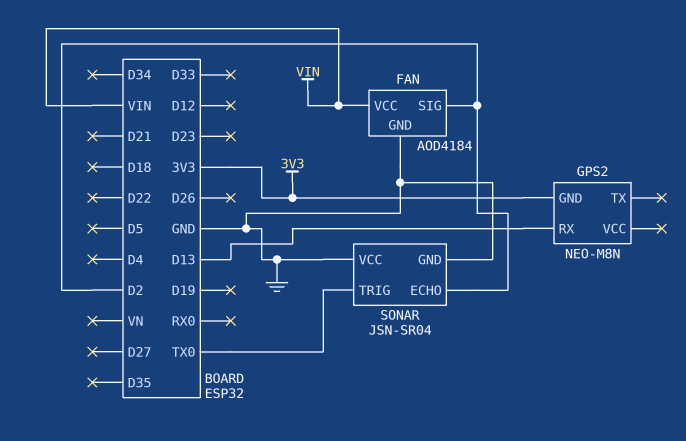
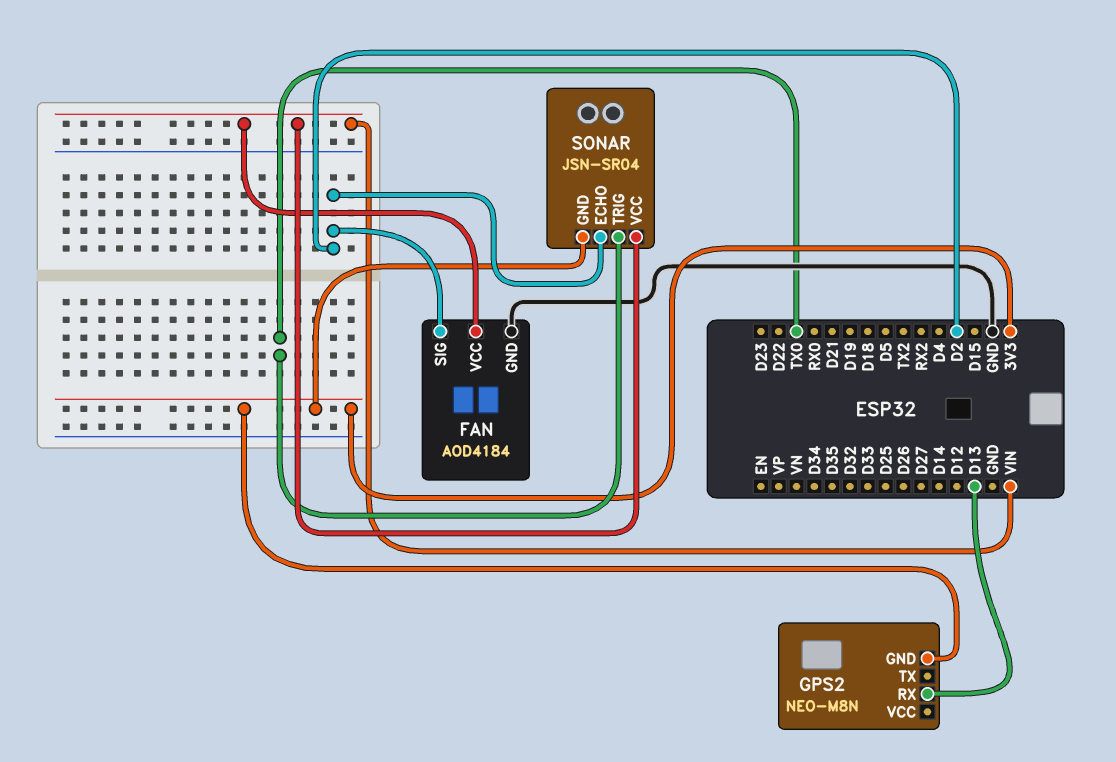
SONAR pin GND: GND -> 3V3
SONAR pin VCC: GND -> VIN

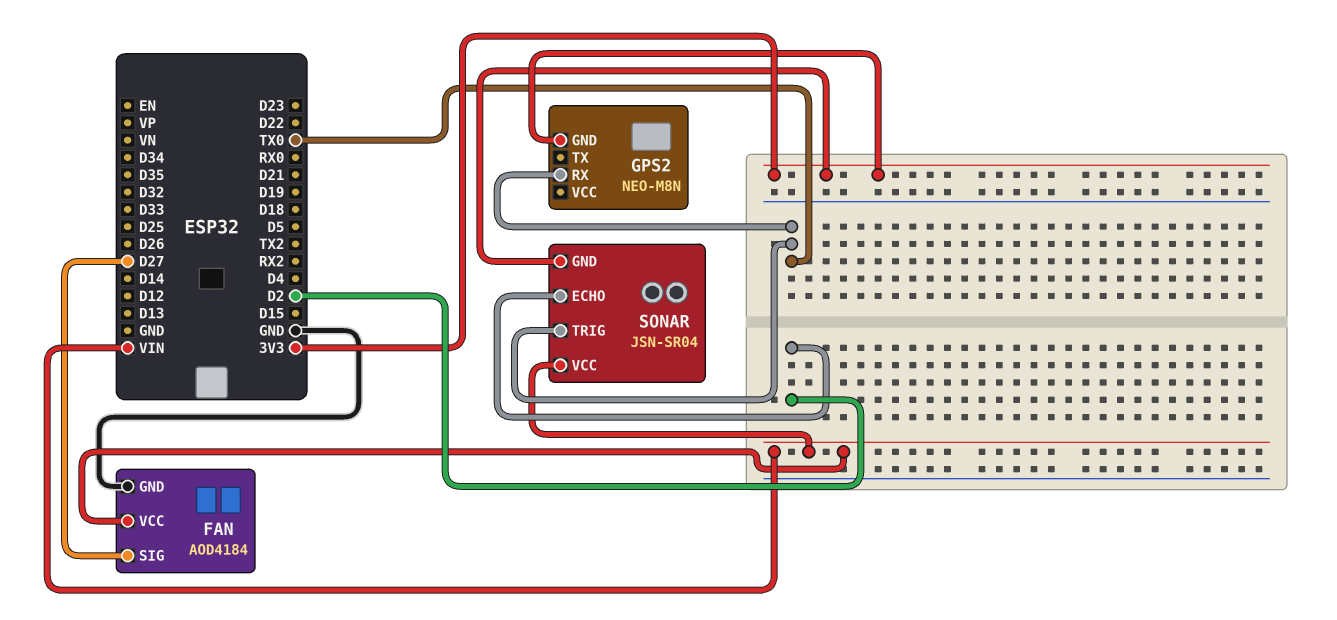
FAN pin SIG: D2 -> D27
GPS2 pin RX: D13 -> TX0

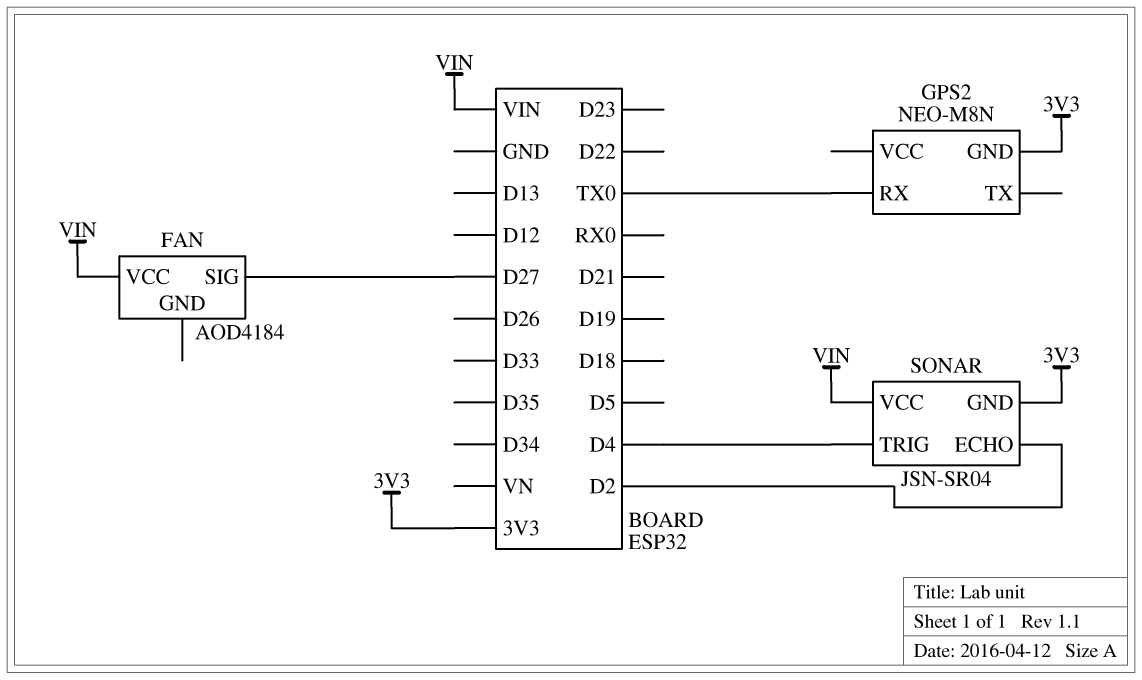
FAN pin GND: GND -> none
SONAR pin TRIG: TX0 -> D4

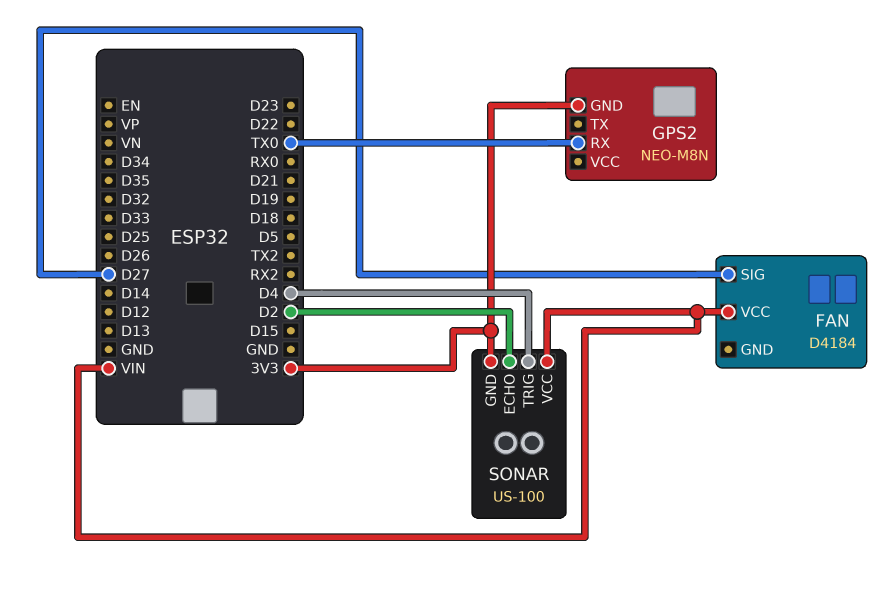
FAN: AOD4184 -> D4184
SONAR: JSN-SR04 -> US-100

